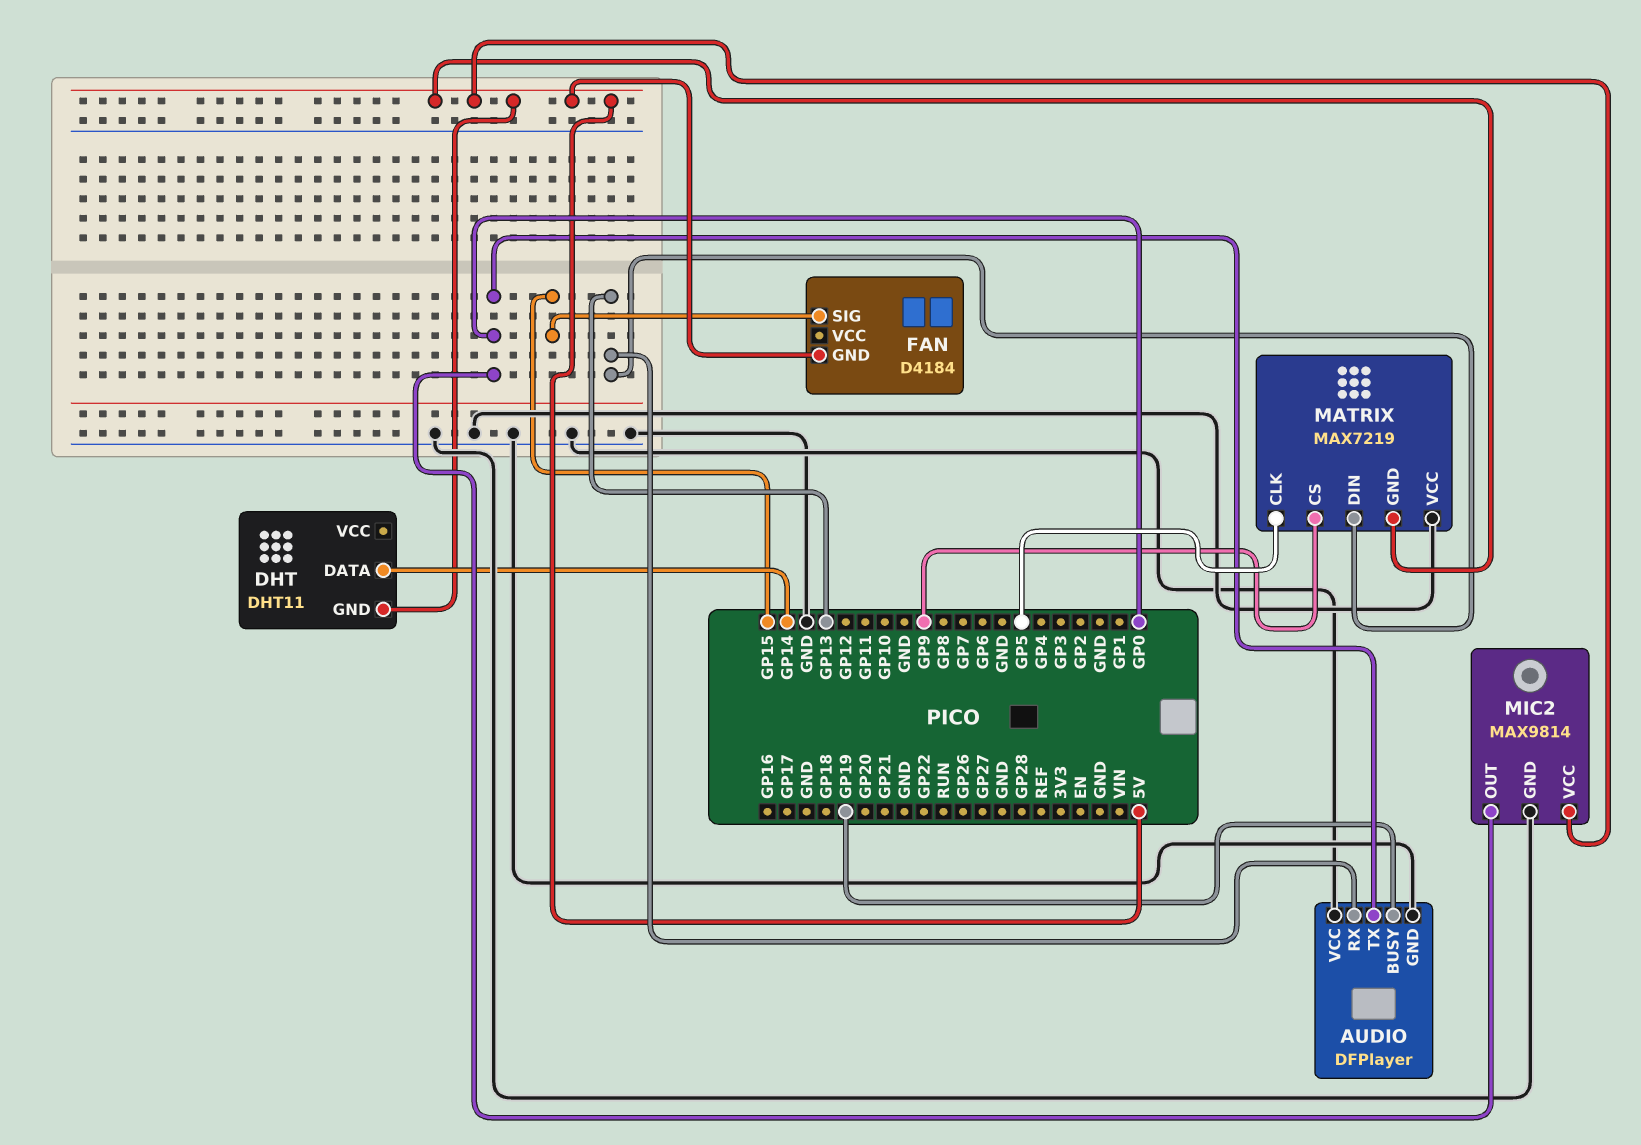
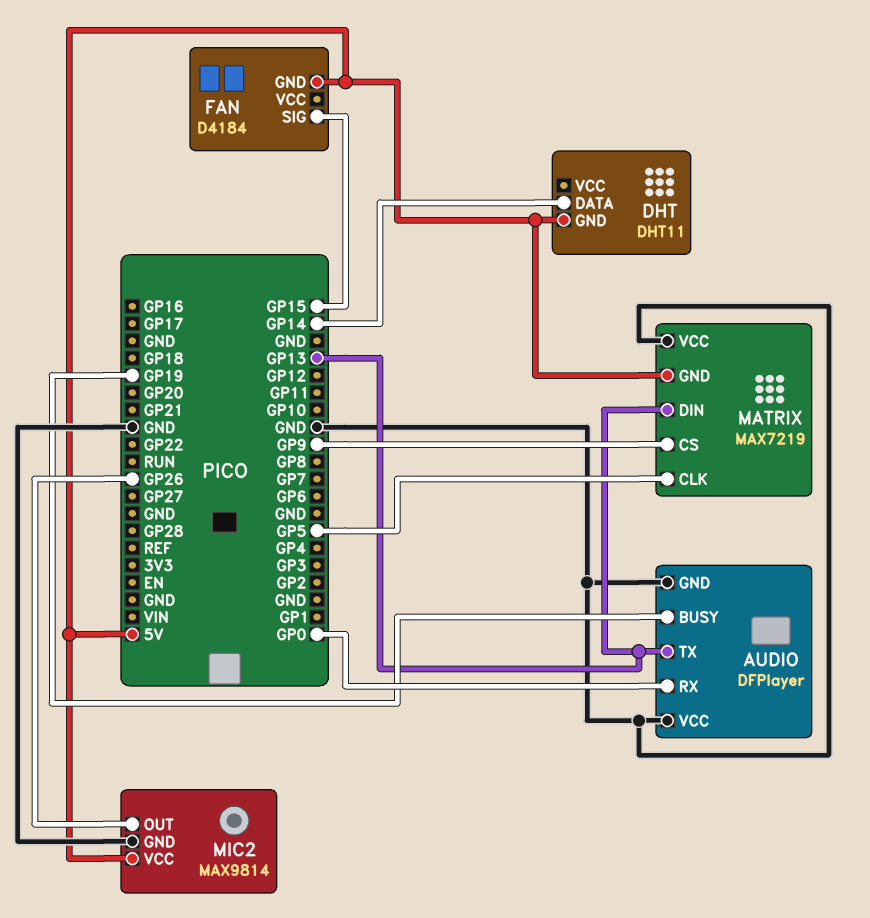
AUDIO pin RX: GP13 -> GP0
AUDIO pin TX: GP0 -> GP13
MIC2 pin OUT: GP0 -> GP26

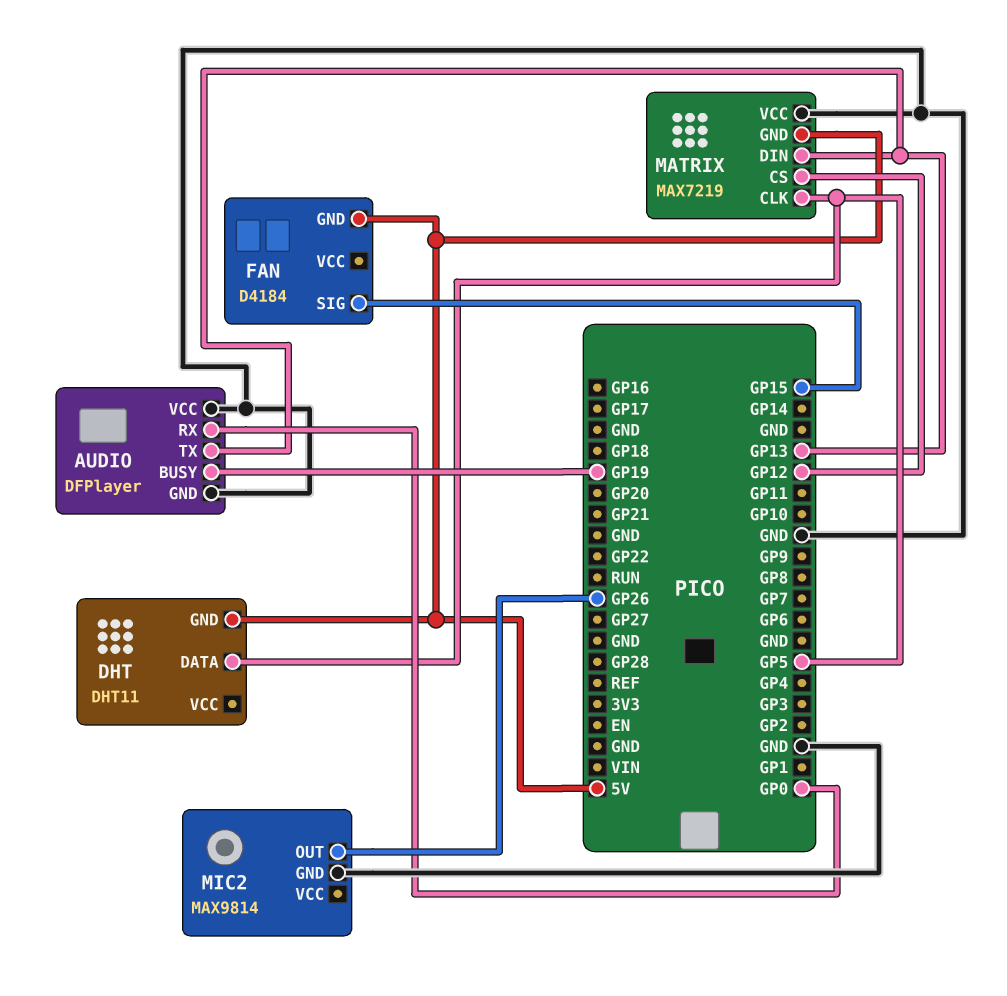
DHT pin DATA: GP14 -> GP5
MATRIX pin CS: GP9 -> GP12
MIC2 pin VCC: 5V -> none

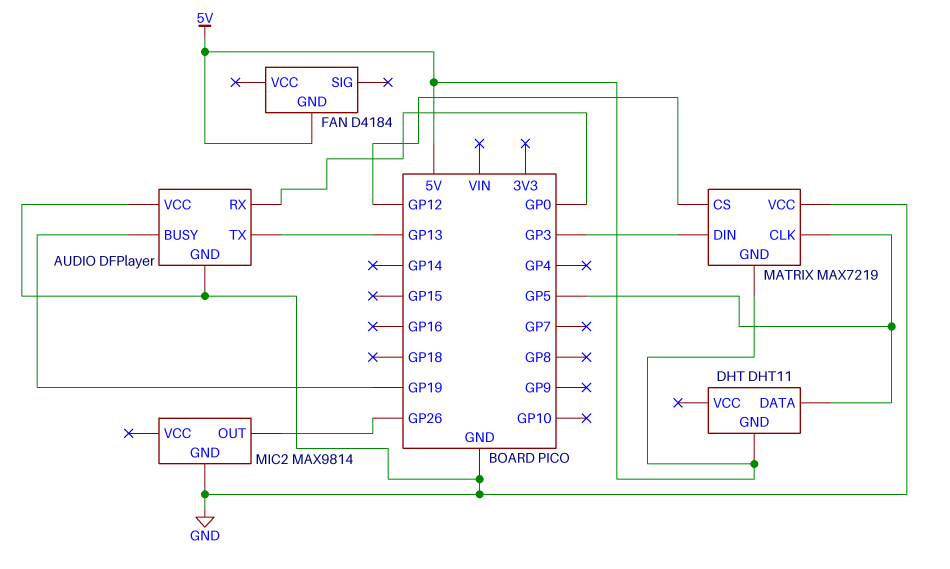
FAN pin SIG: GP15 -> none
MATRIX pin DIN: GP13 -> GP3

